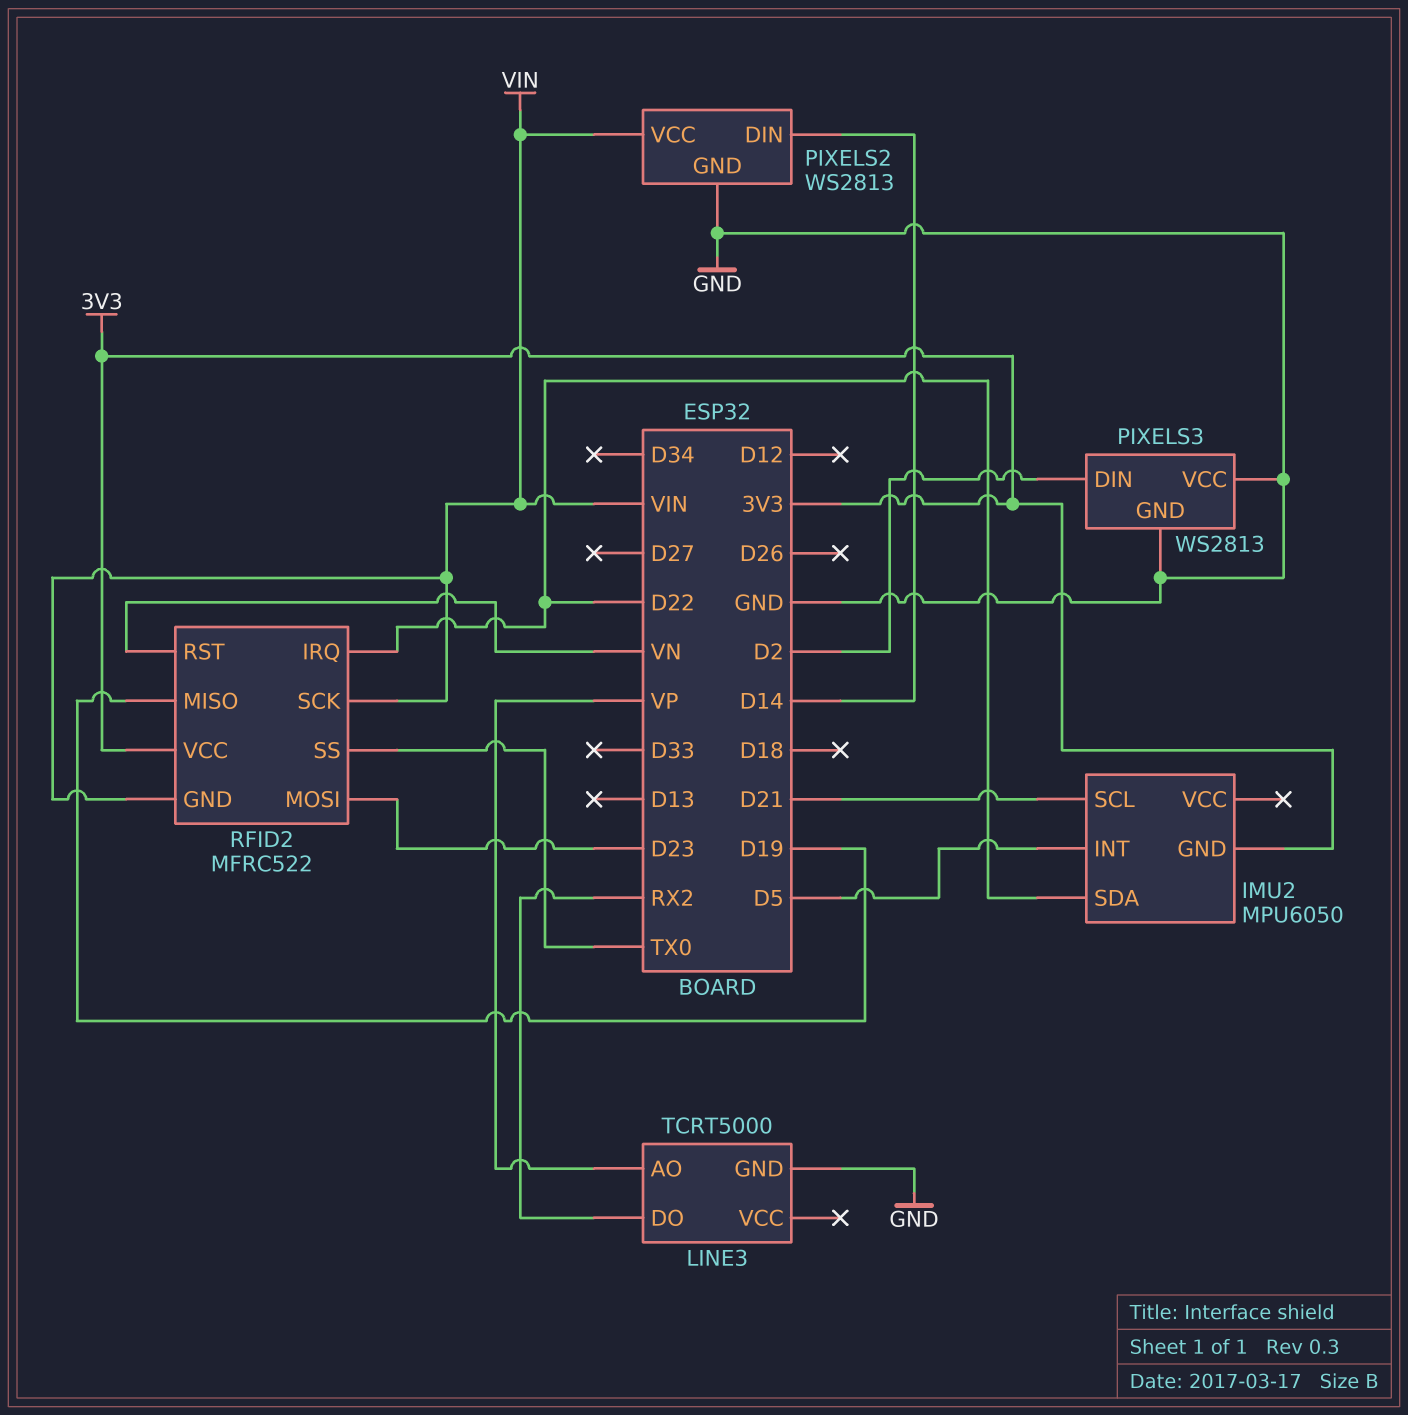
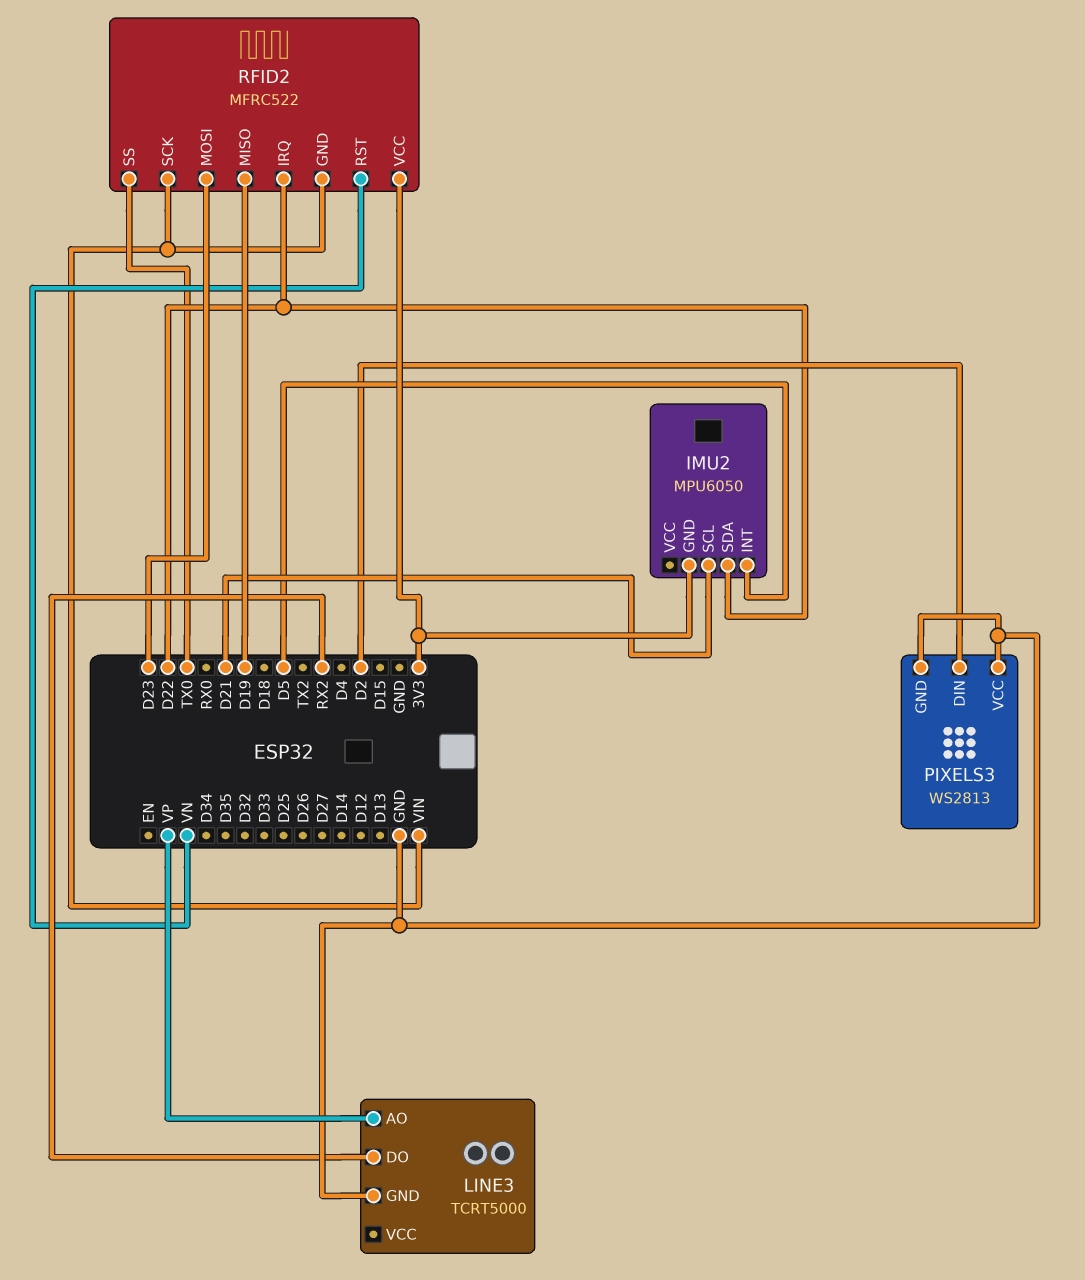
PIXELS2: WS2813 -> none
PIXELS2 pin DIN: D14 -> none
PIXELS2 pin GND: GND -> none
PIXELS2 pin VCC: VIN -> none

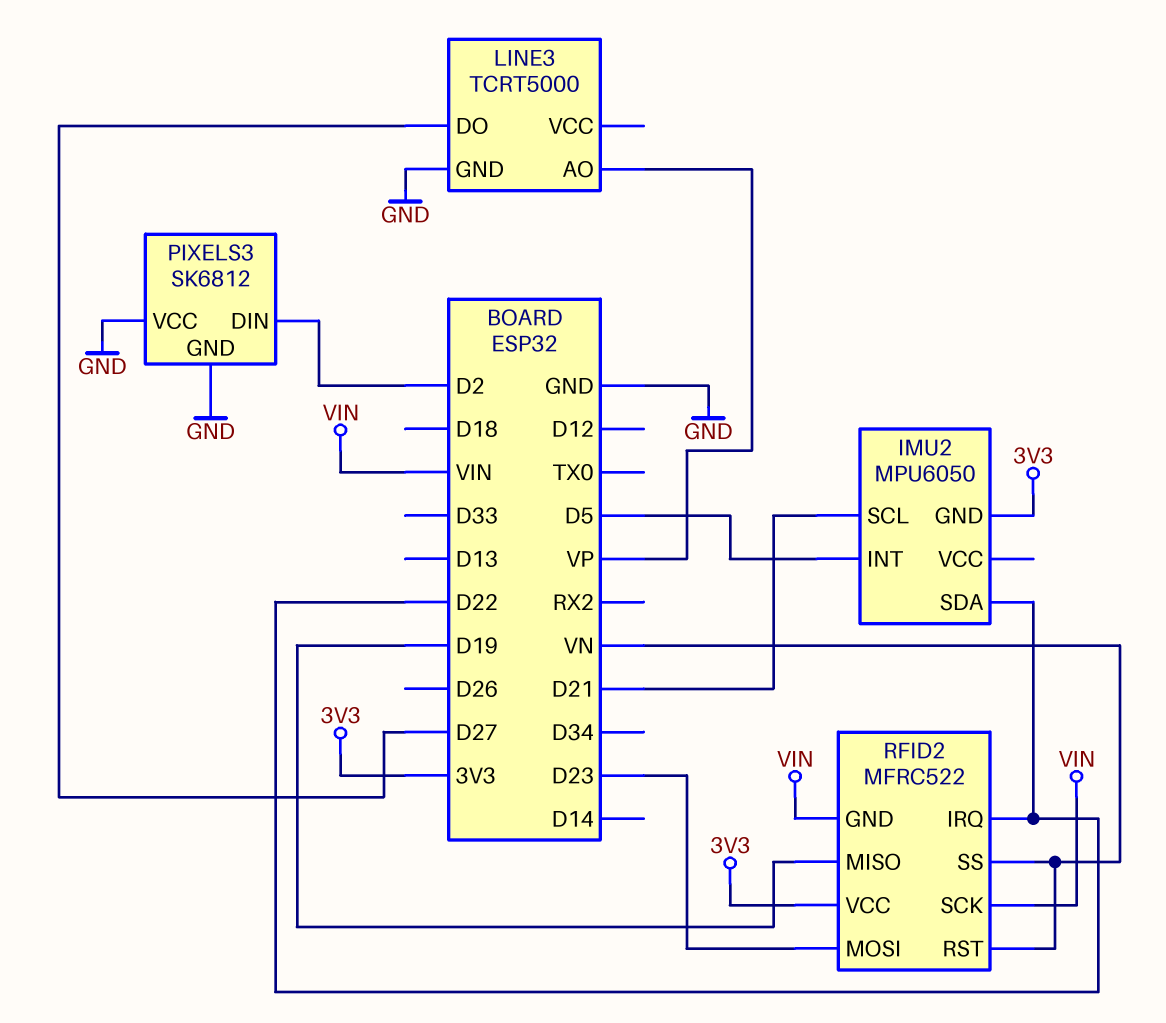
LINE3 pin DO: RX2 -> D27
PIXELS3: WS2813 -> SK6812
RFID2 pin SS: TX0 -> VN

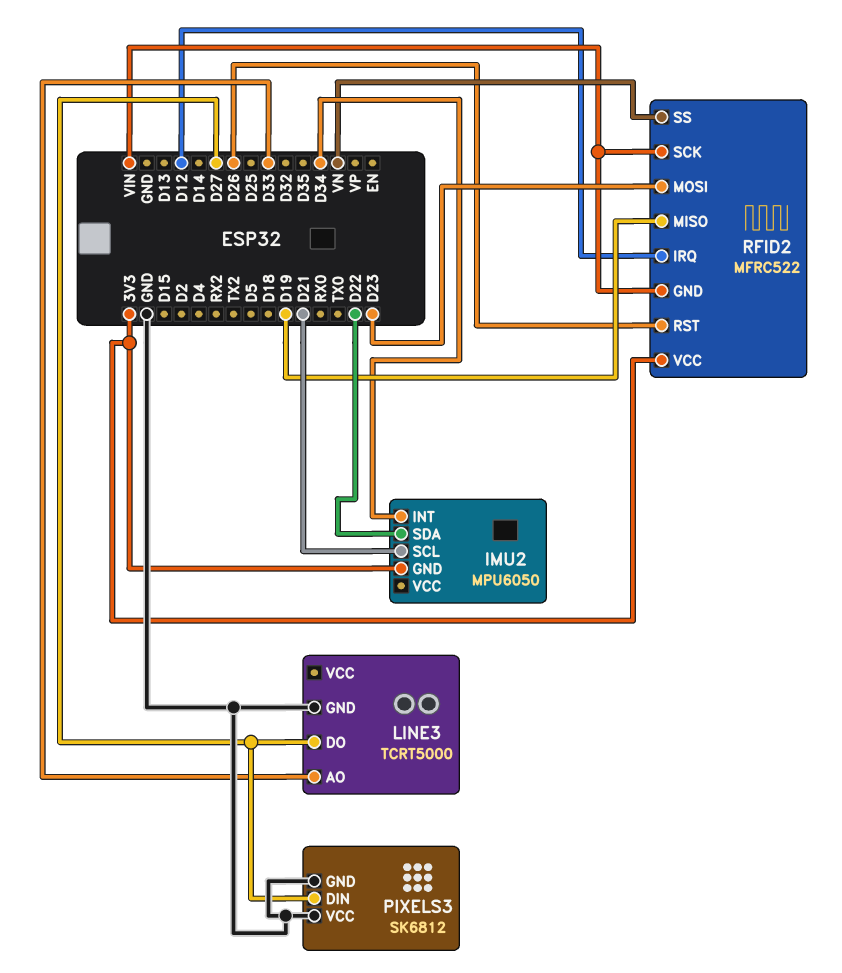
IMU2 pin INT: D5 -> D34
LINE3 pin AO: VP -> D33
PIXELS3 pin DIN: D2 -> D27
RFID2 pin IRQ: D22 -> D12
RFID2 pin RST: VN -> D26

